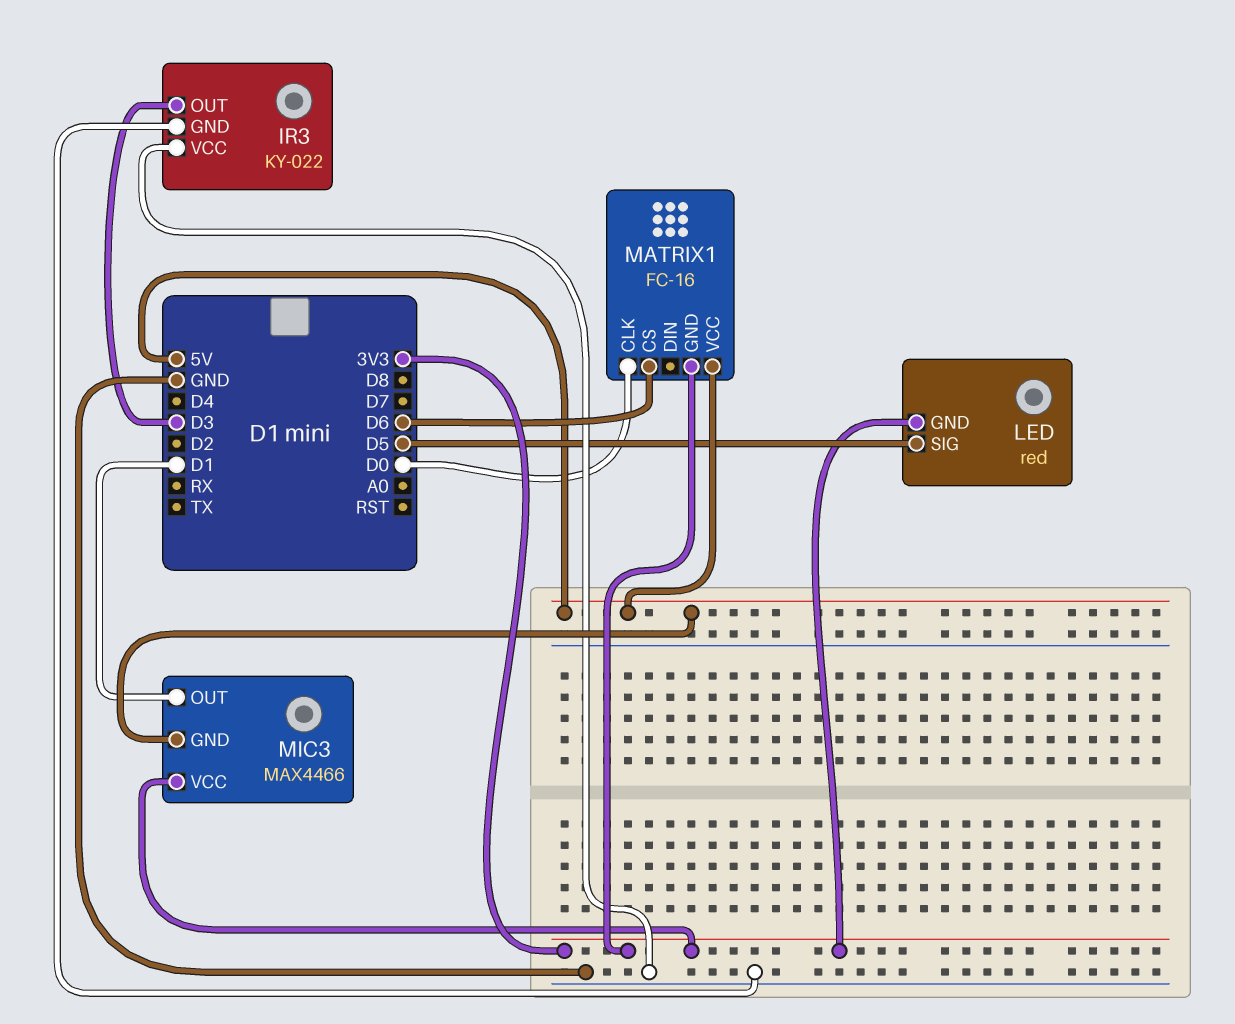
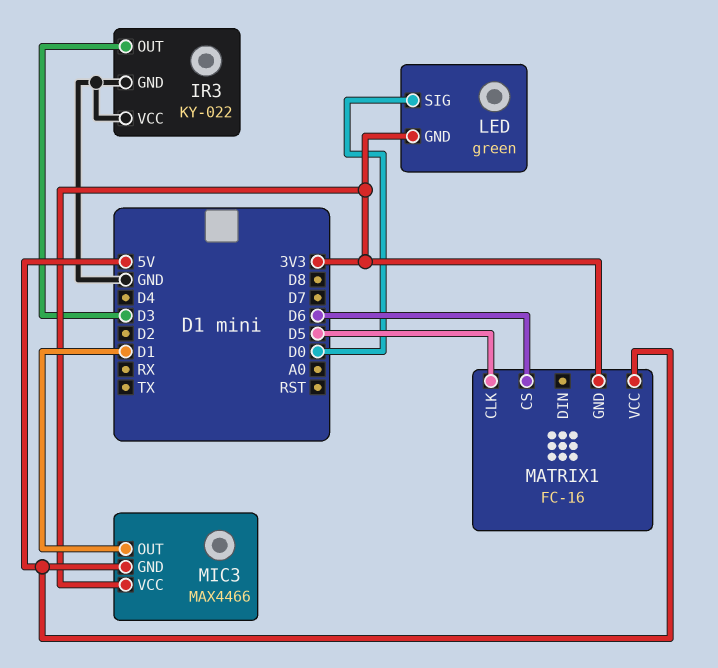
LED: red -> green
LED pin SIG: D5 -> D0
MATRIX1 pin CLK: D0 -> D5

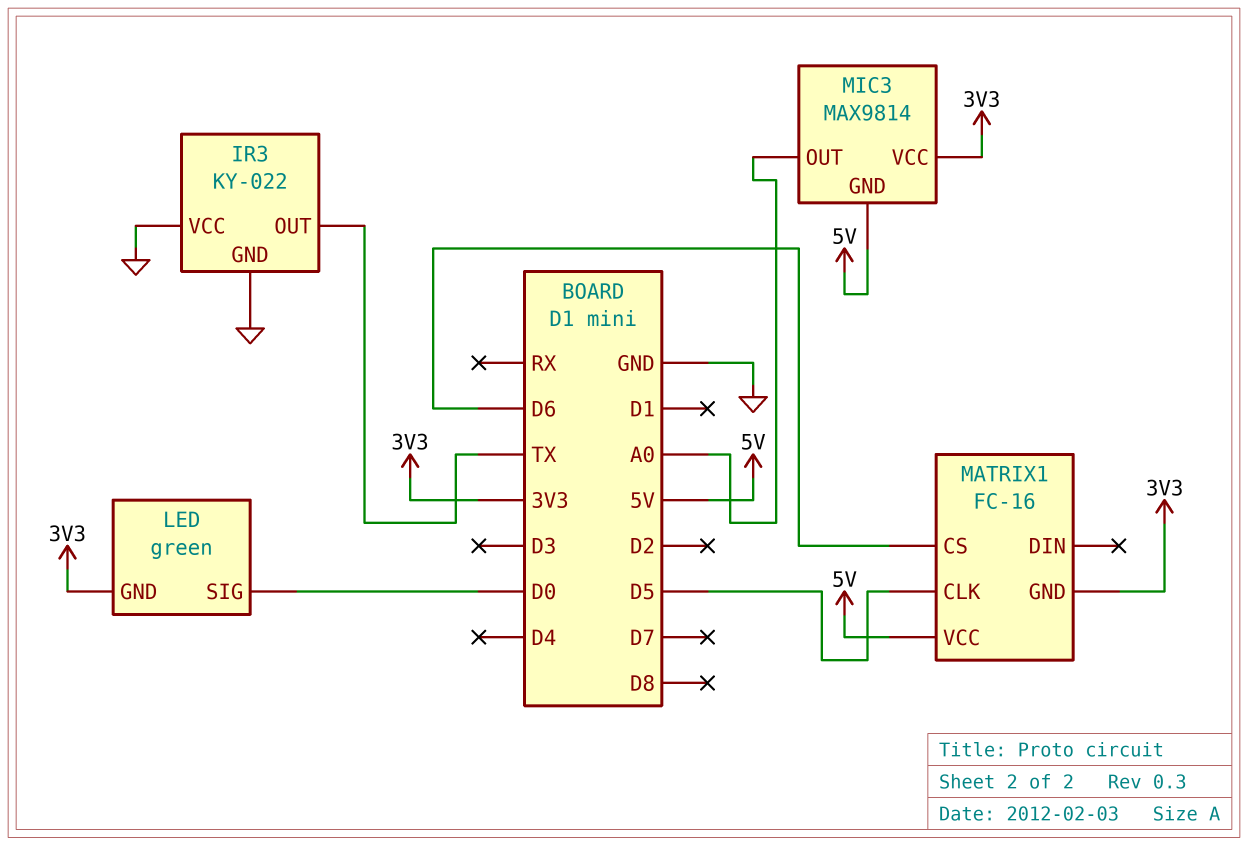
IR3 pin OUT: D3 -> TX
MIC3: MAX4466 -> MAX9814
MIC3 pin OUT: D1 -> A0

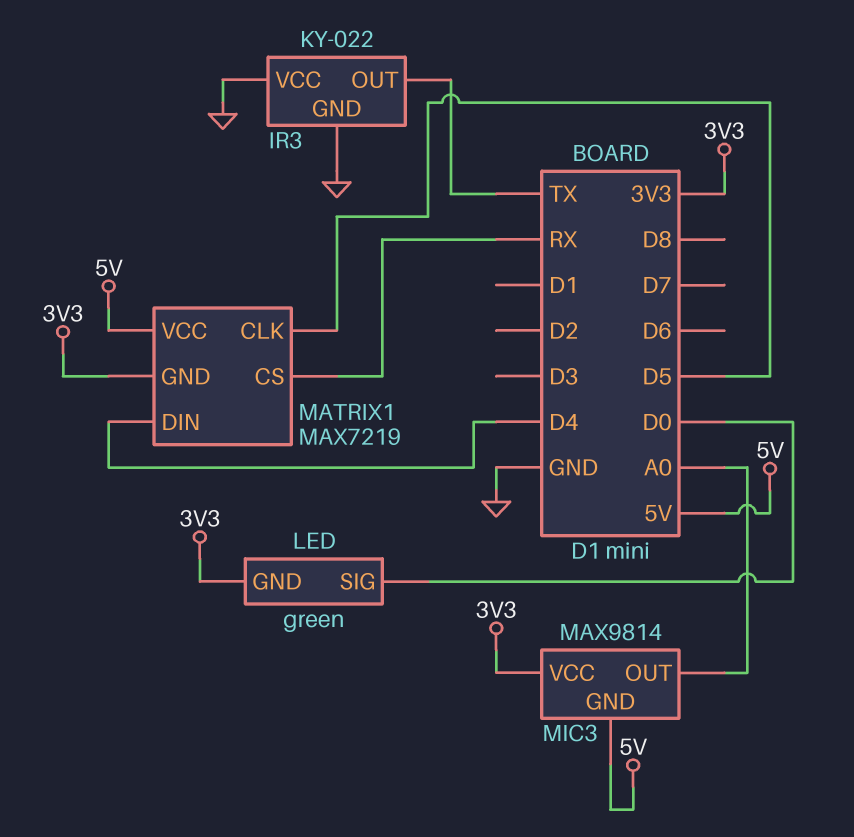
MATRIX1: FC-16 -> MAX7219
MATRIX1 pin CS: D6 -> RX
MATRIX1 pin DIN: none -> D4

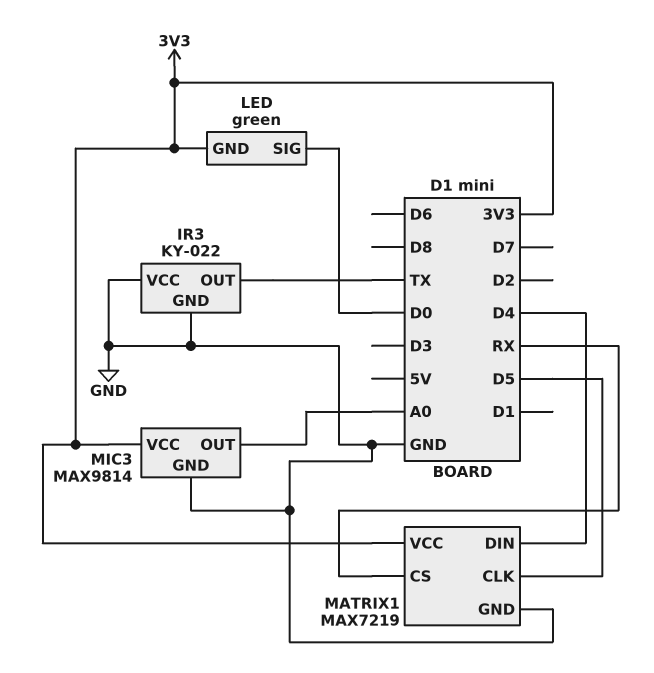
MATRIX1 pin GND: 3V3 -> GND
MATRIX1 pin VCC: 5V -> 3V3
MIC3 pin GND: 5V -> GND

